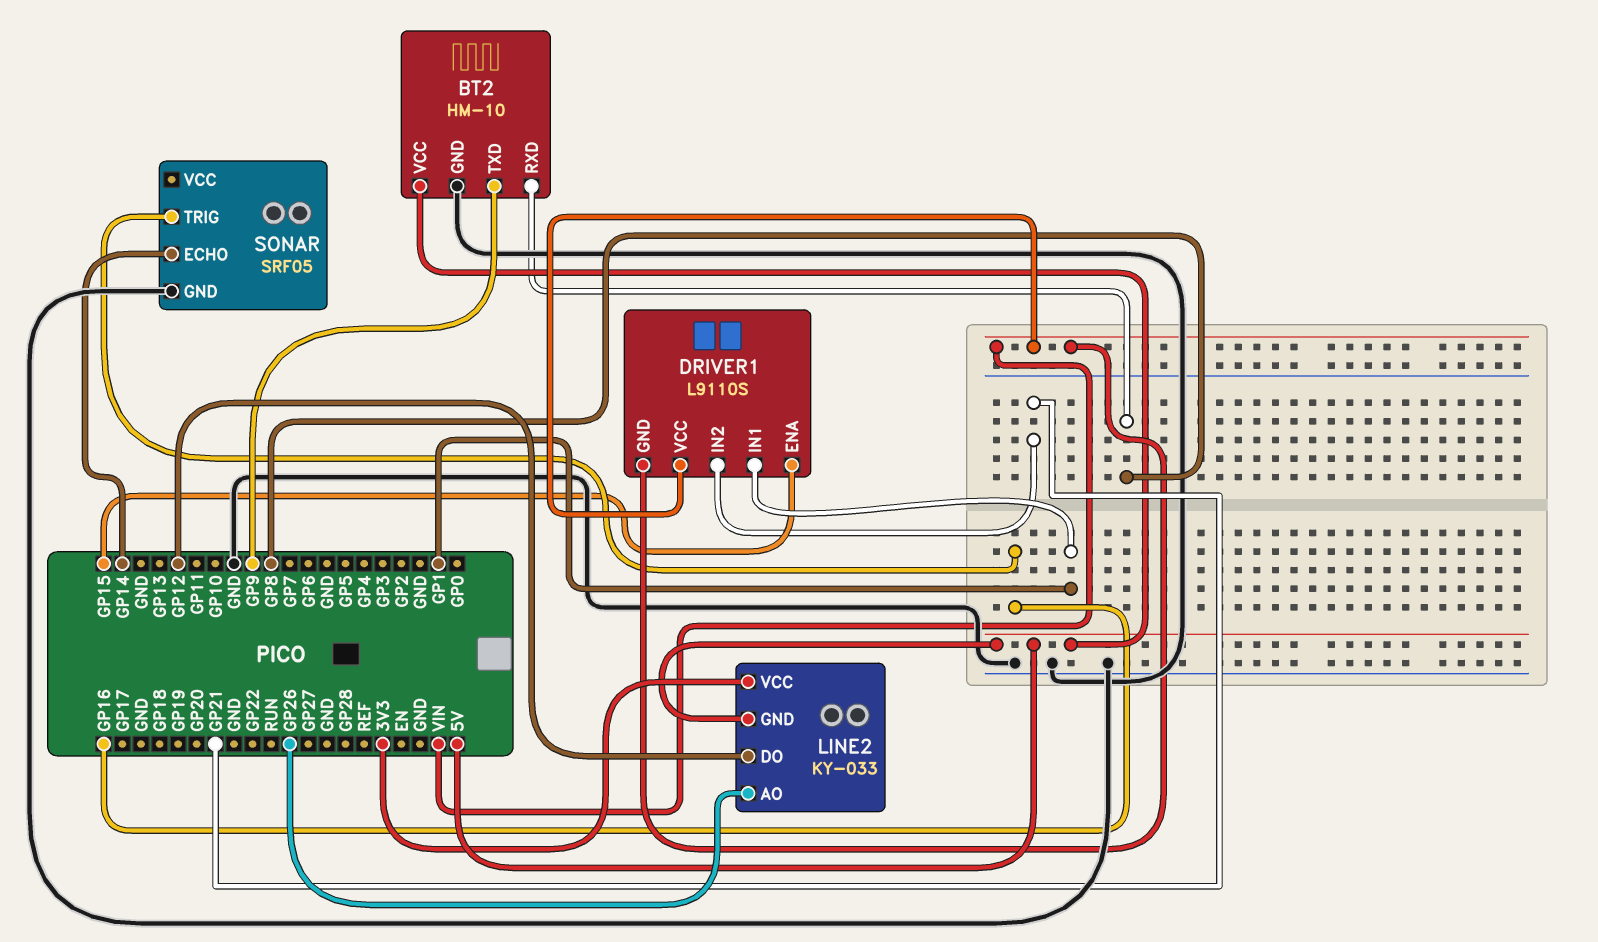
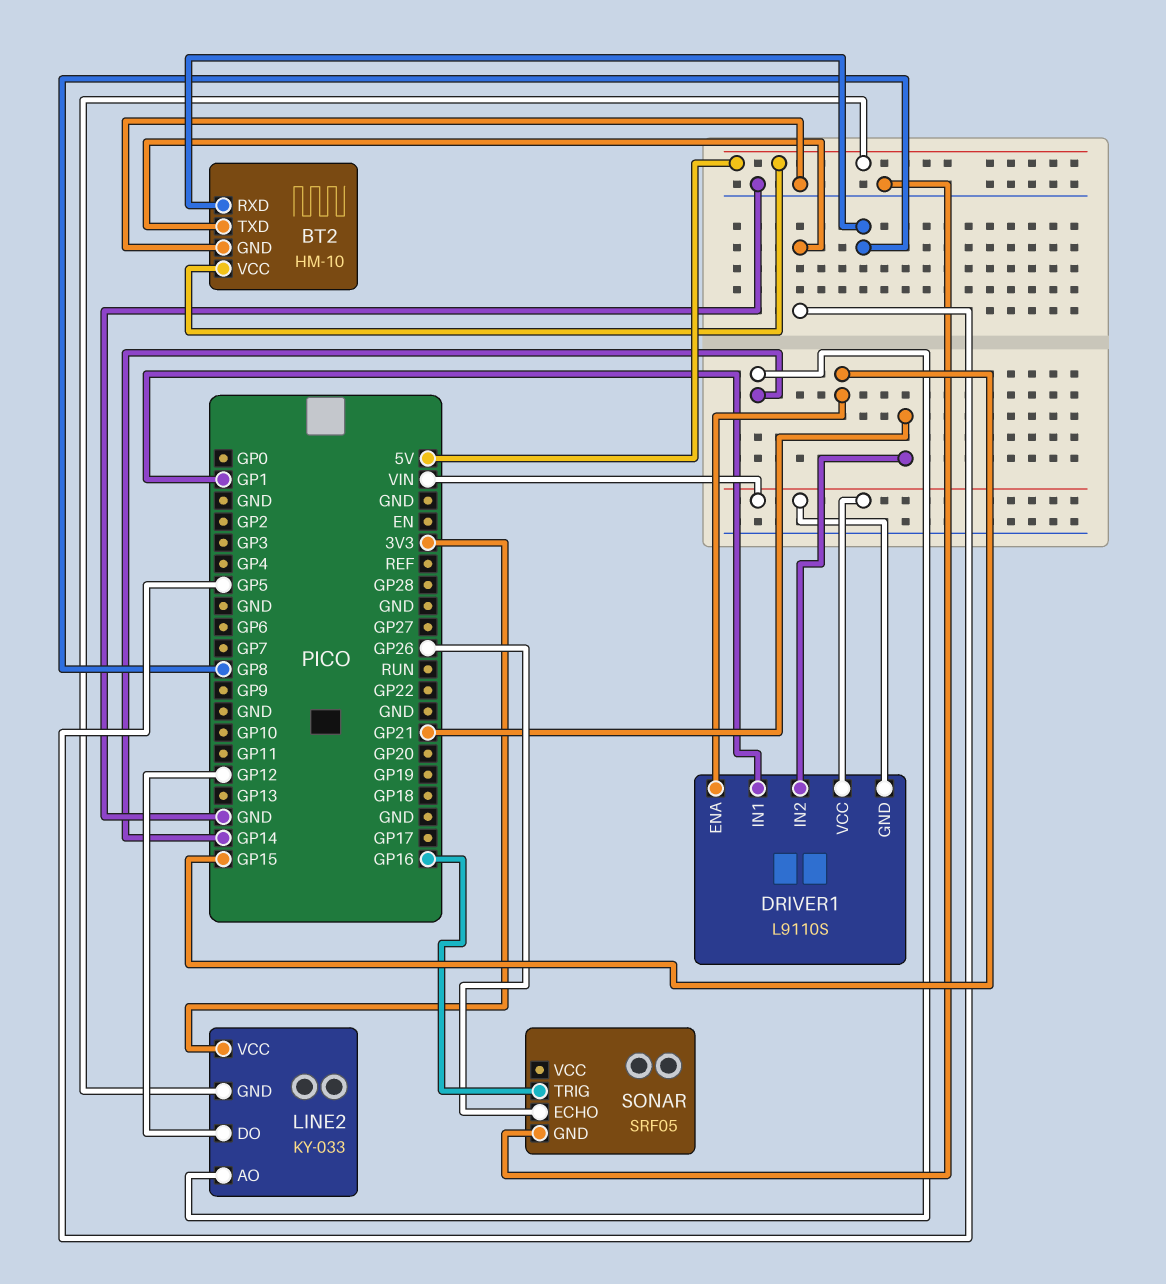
BT2 pin TXD: GP9 -> GP5
LINE2 pin AO: GP26 -> GP14
SONAR pin ECHO: GP14 -> GP26

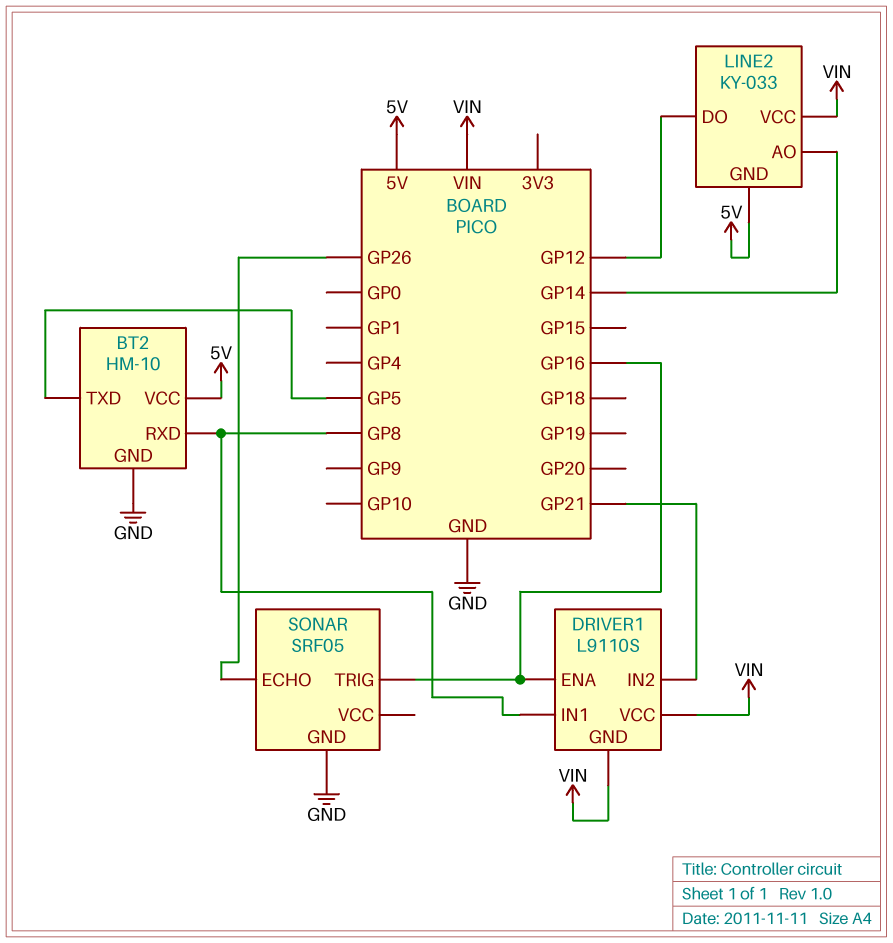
DRIVER1 pin ENA: GP15 -> GP16
DRIVER1 pin IN1: GP1 -> GP8
LINE2 pin VCC: 3V3 -> VIN

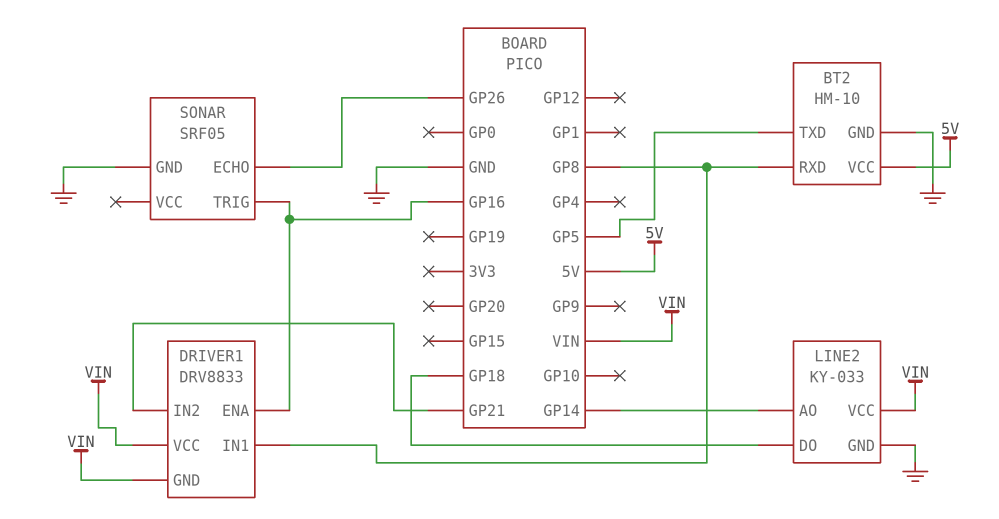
DRIVER1: L9110S -> DRV8833
LINE2 pin DO: GP12 -> GP18
LINE2 pin GND: 5V -> GND

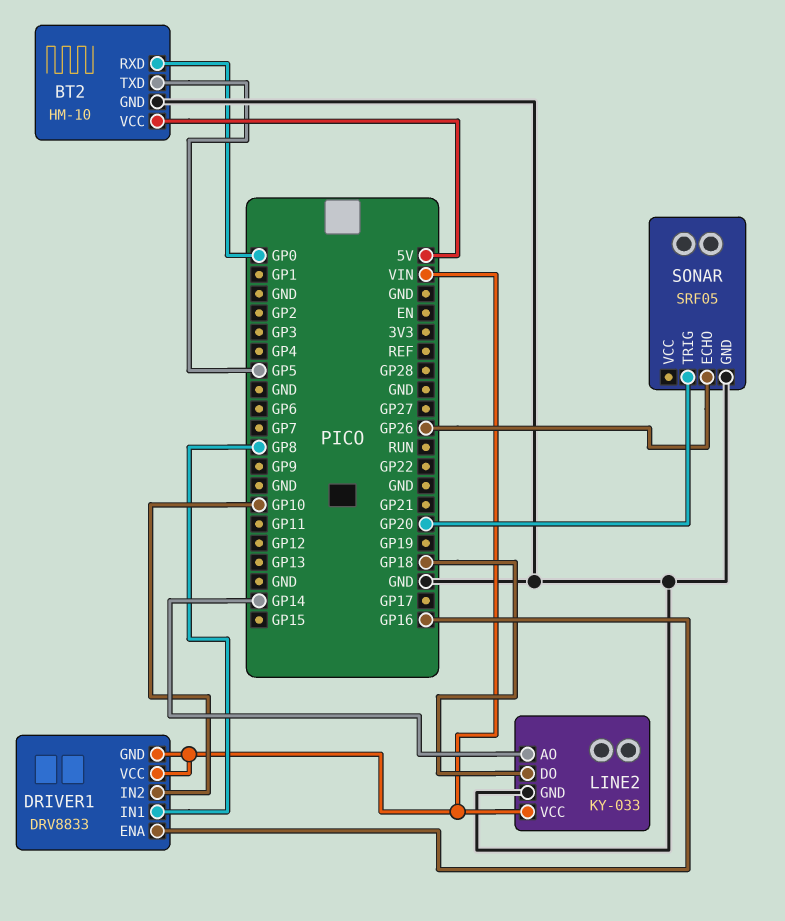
BT2 pin RXD: GP8 -> GP0
DRIVER1 pin IN2: GP21 -> GP10
SONAR pin TRIG: GP16 -> GP20

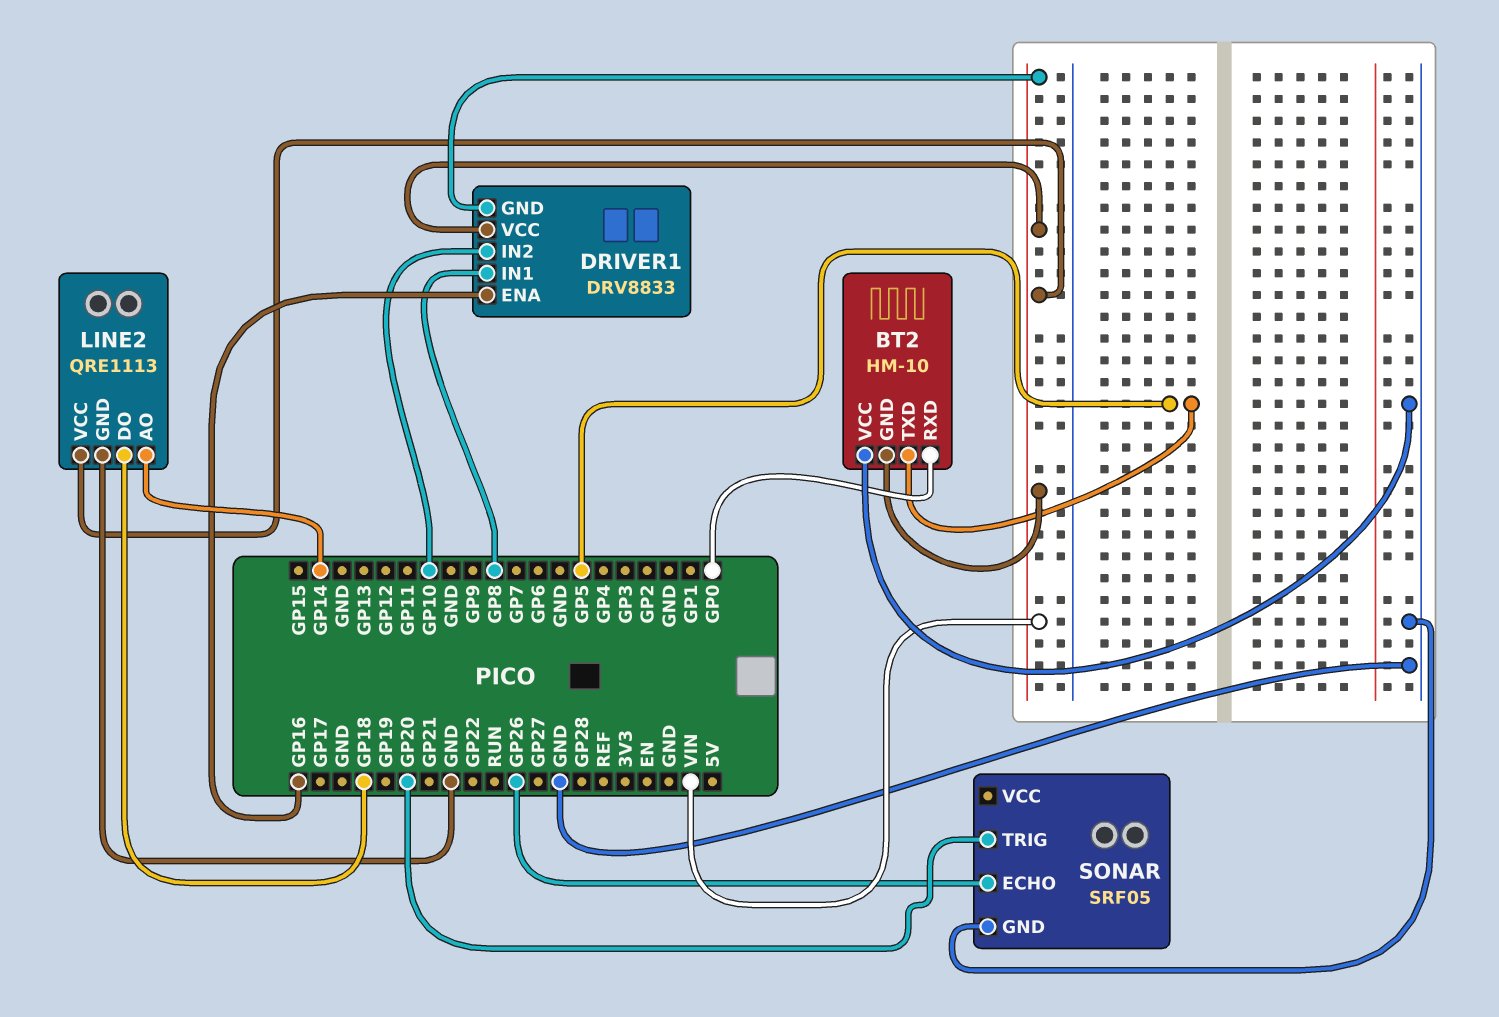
BT2 pin GND: GND -> VIN
BT2 pin VCC: 5V -> GND
LINE2: KY-033 -> QRE1113

